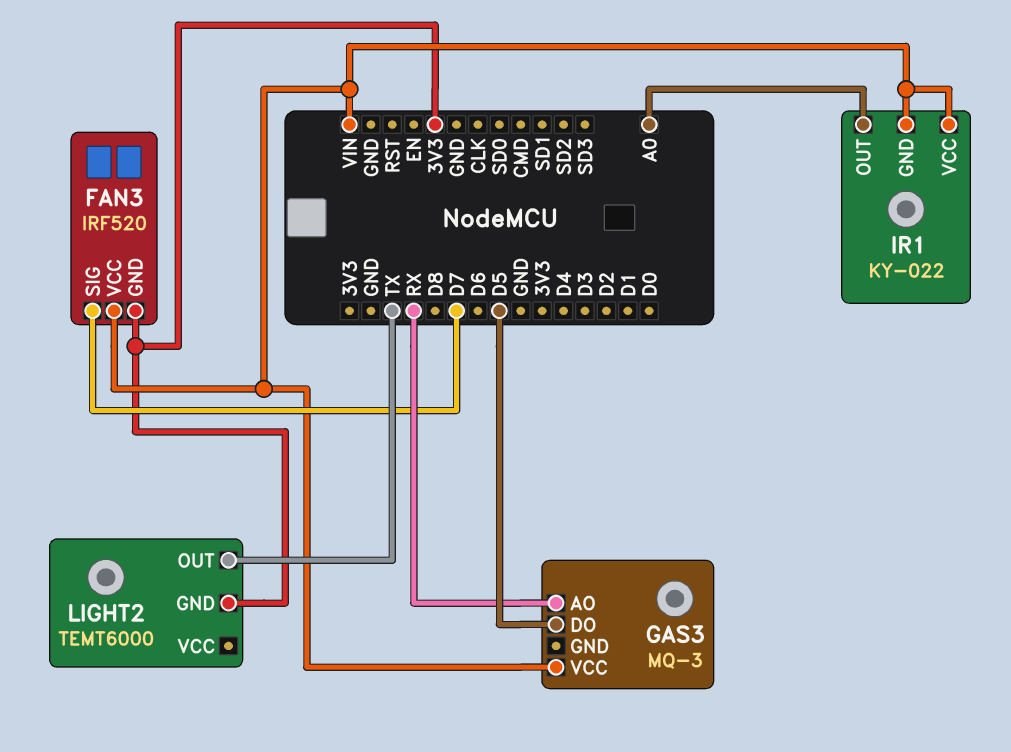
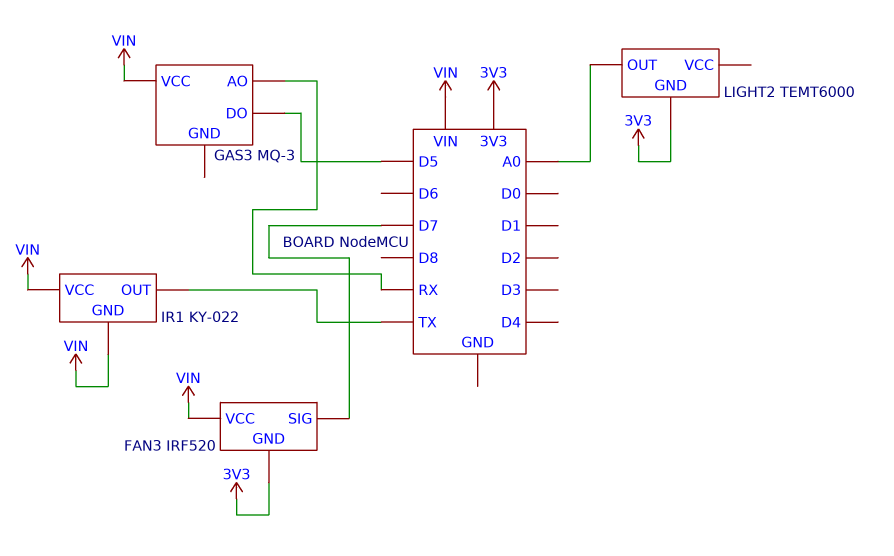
IR1 pin OUT: A0 -> TX
LIGHT2 pin OUT: TX -> A0

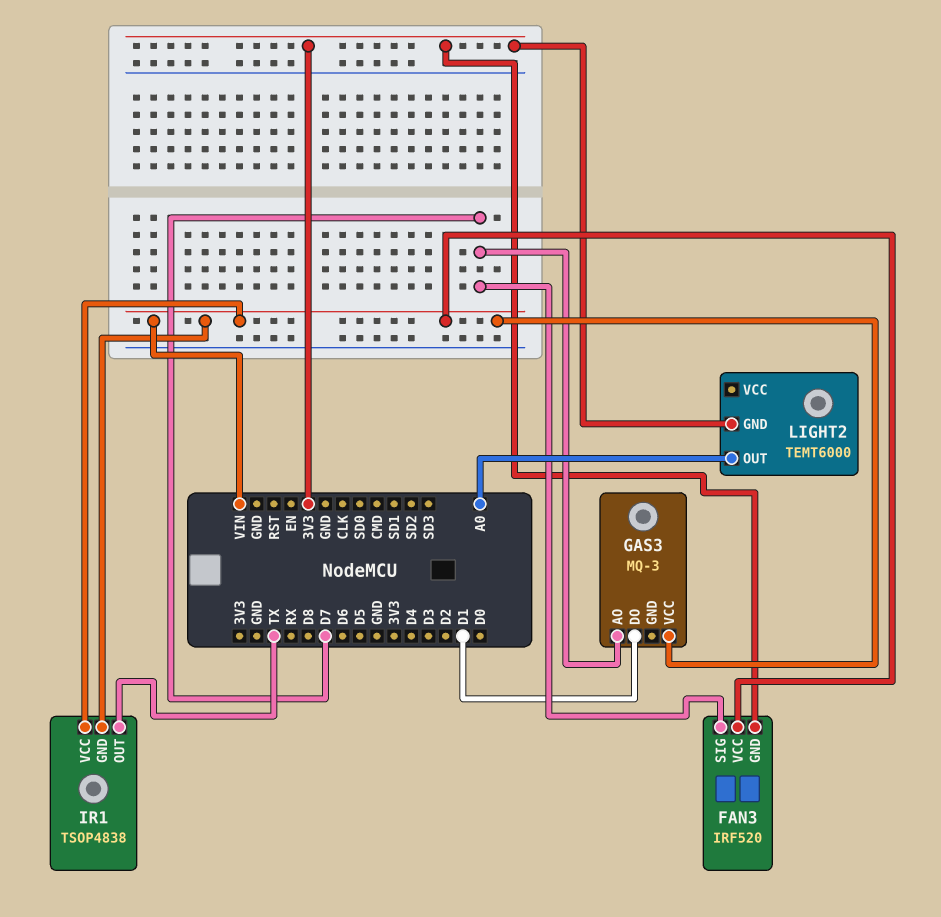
GAS3 pin AO: RX -> D7
GAS3 pin DO: D5 -> D1
IR1: KY-022 -> TSOP4838

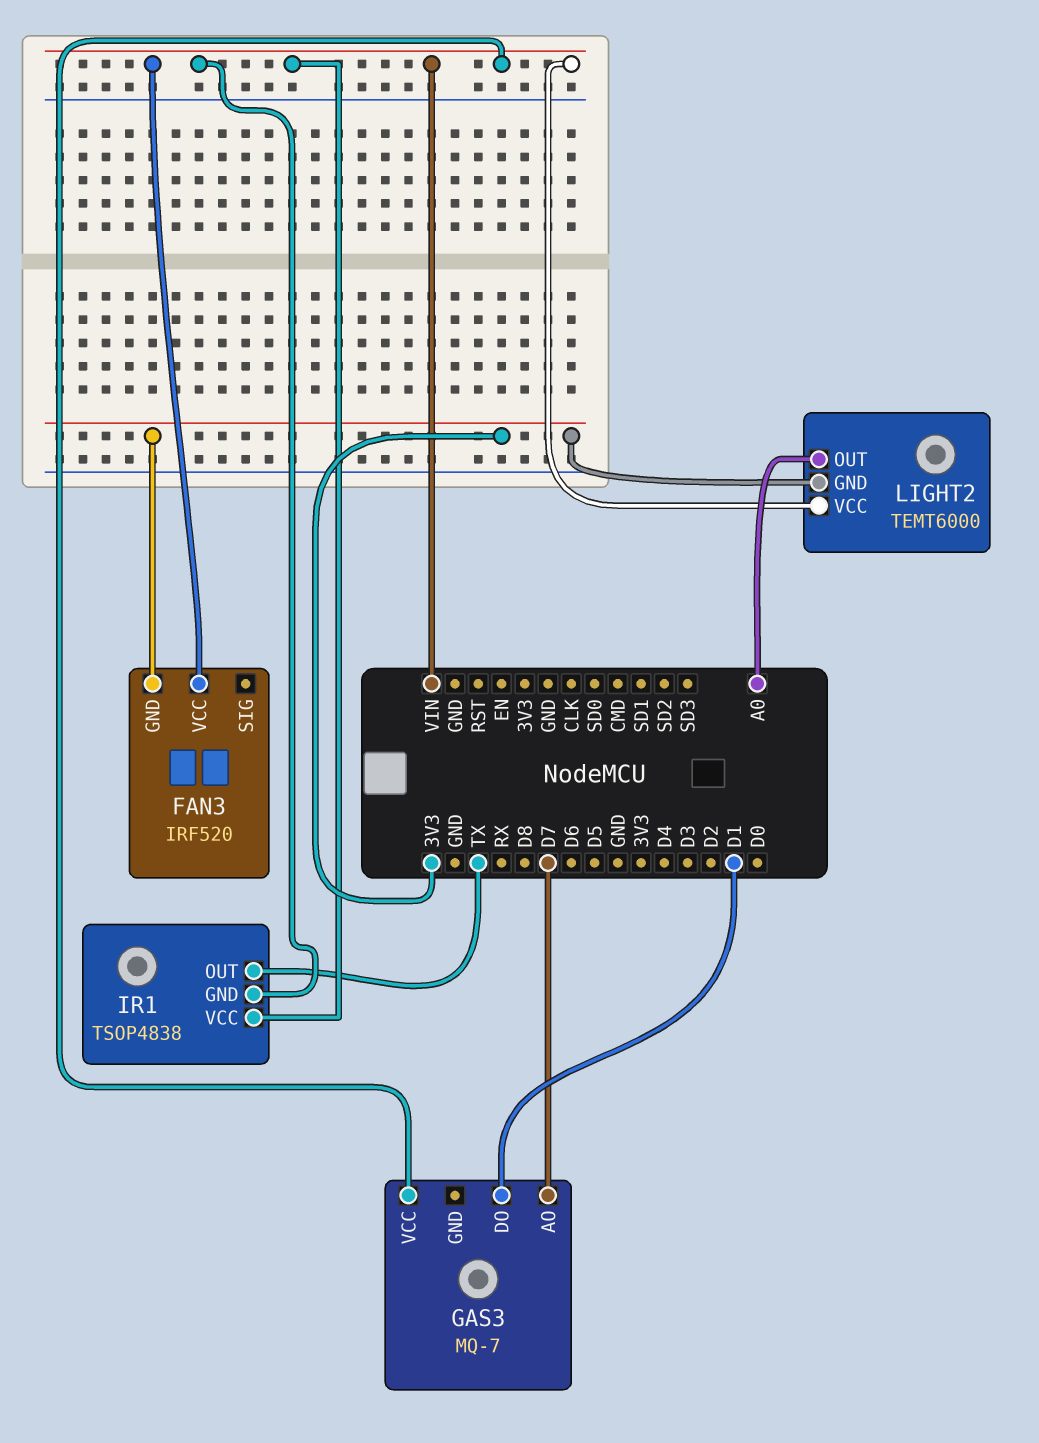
FAN3 pin SIG: D7 -> none
GAS3: MQ-3 -> MQ-7
LIGHT2 pin VCC: none -> VIN

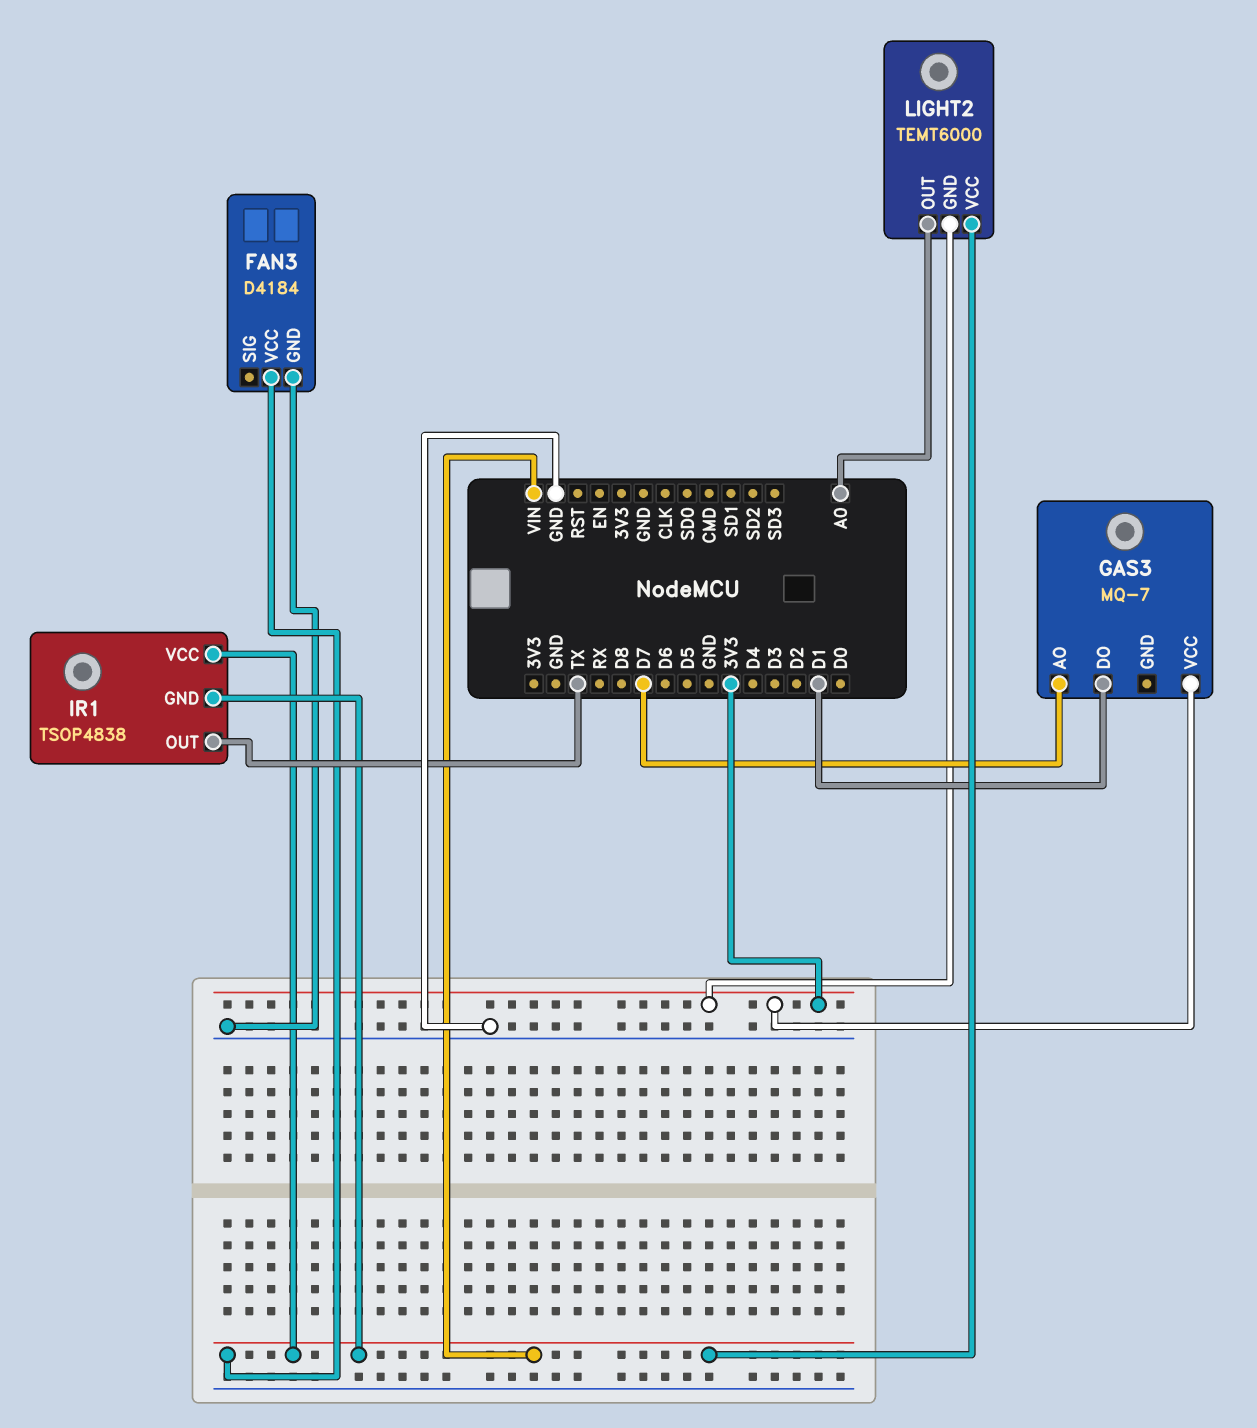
FAN3: IRF520 -> D4184
FAN3 pin GND: 3V3 -> GND
GAS3 pin VCC: VIN -> 3V3

